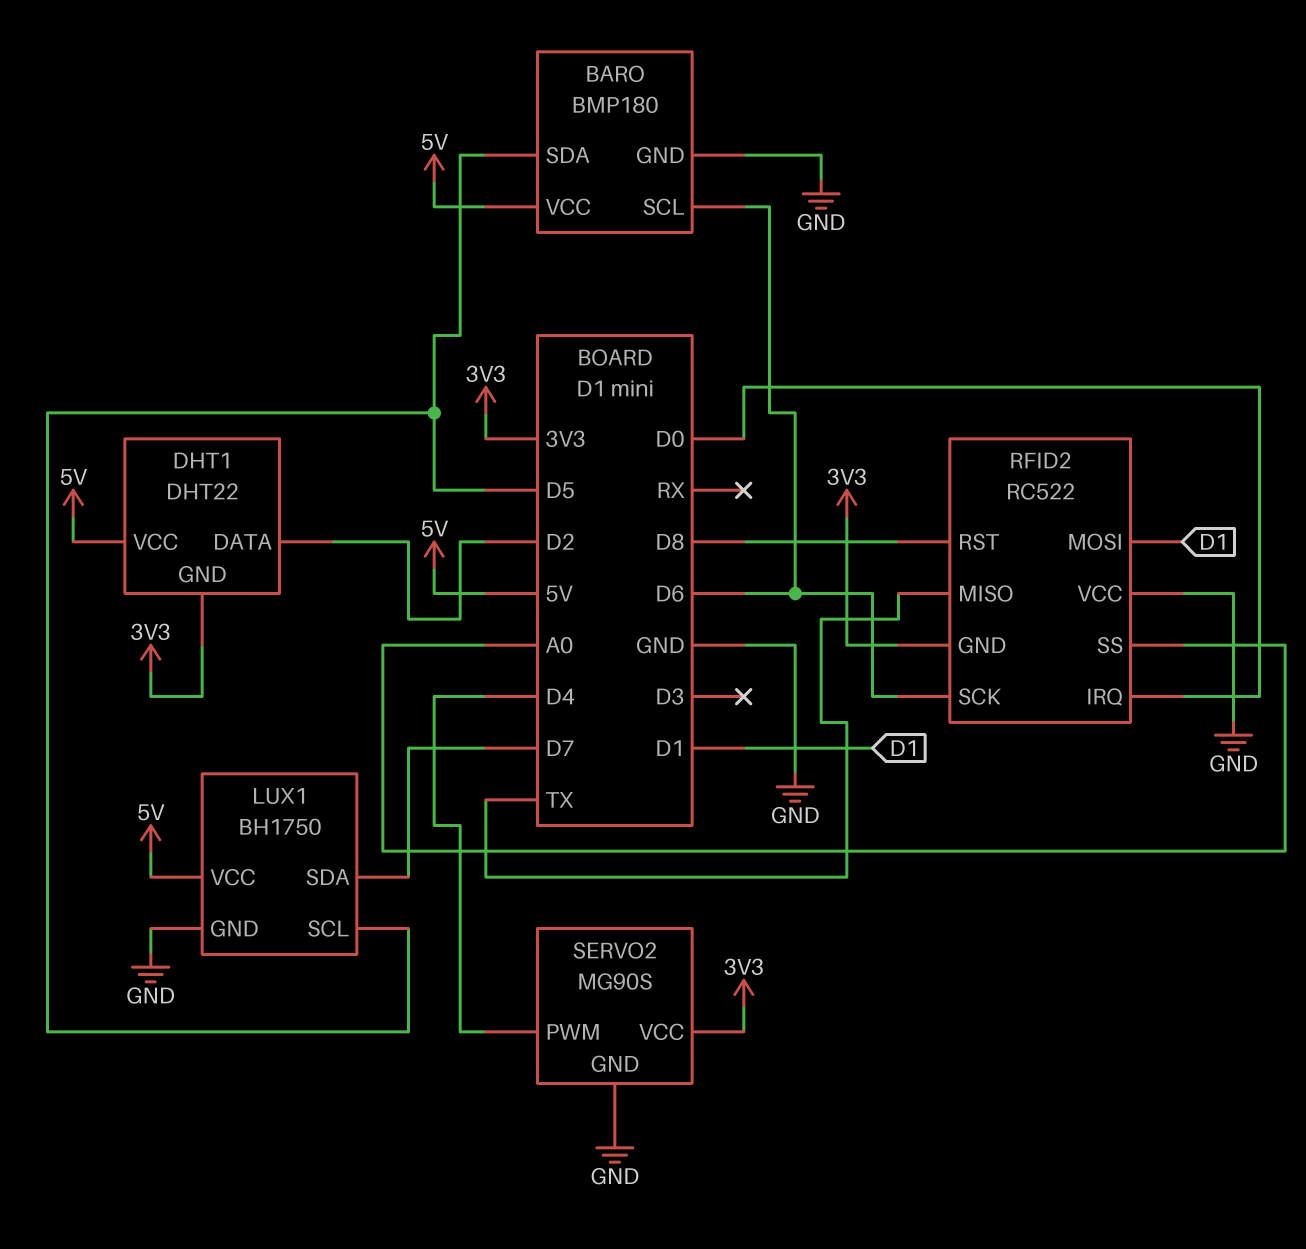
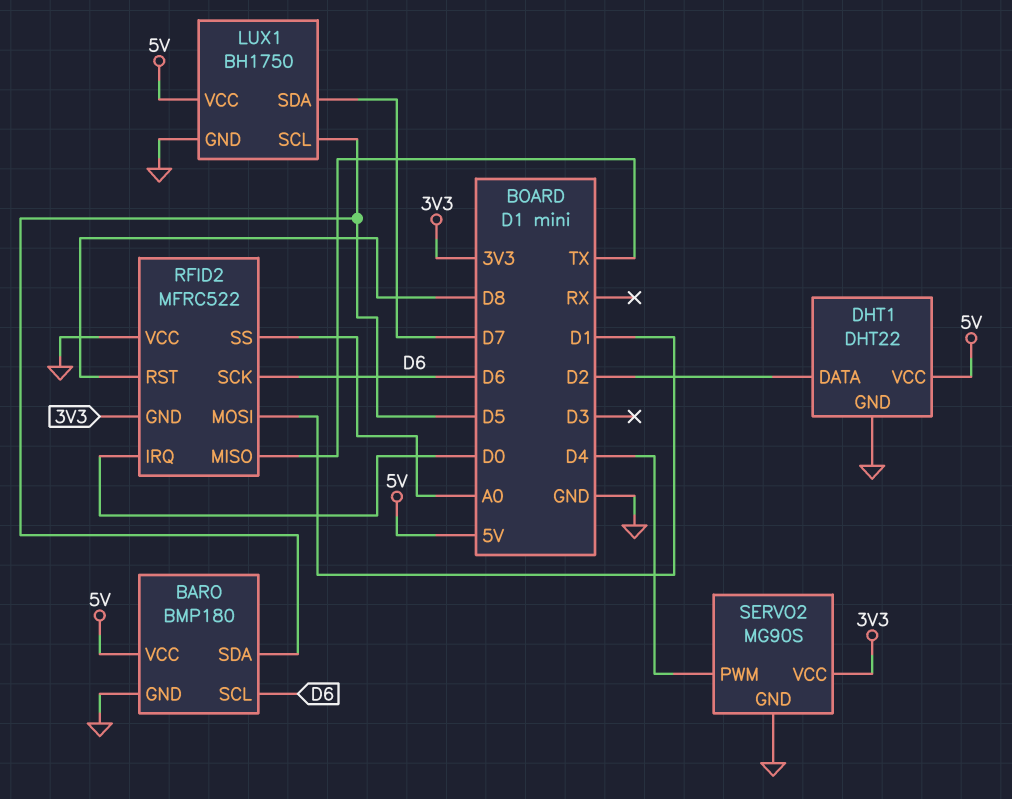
DHT1 pin GND: 3V3 -> GND
RFID2: RC522 -> MFRC522

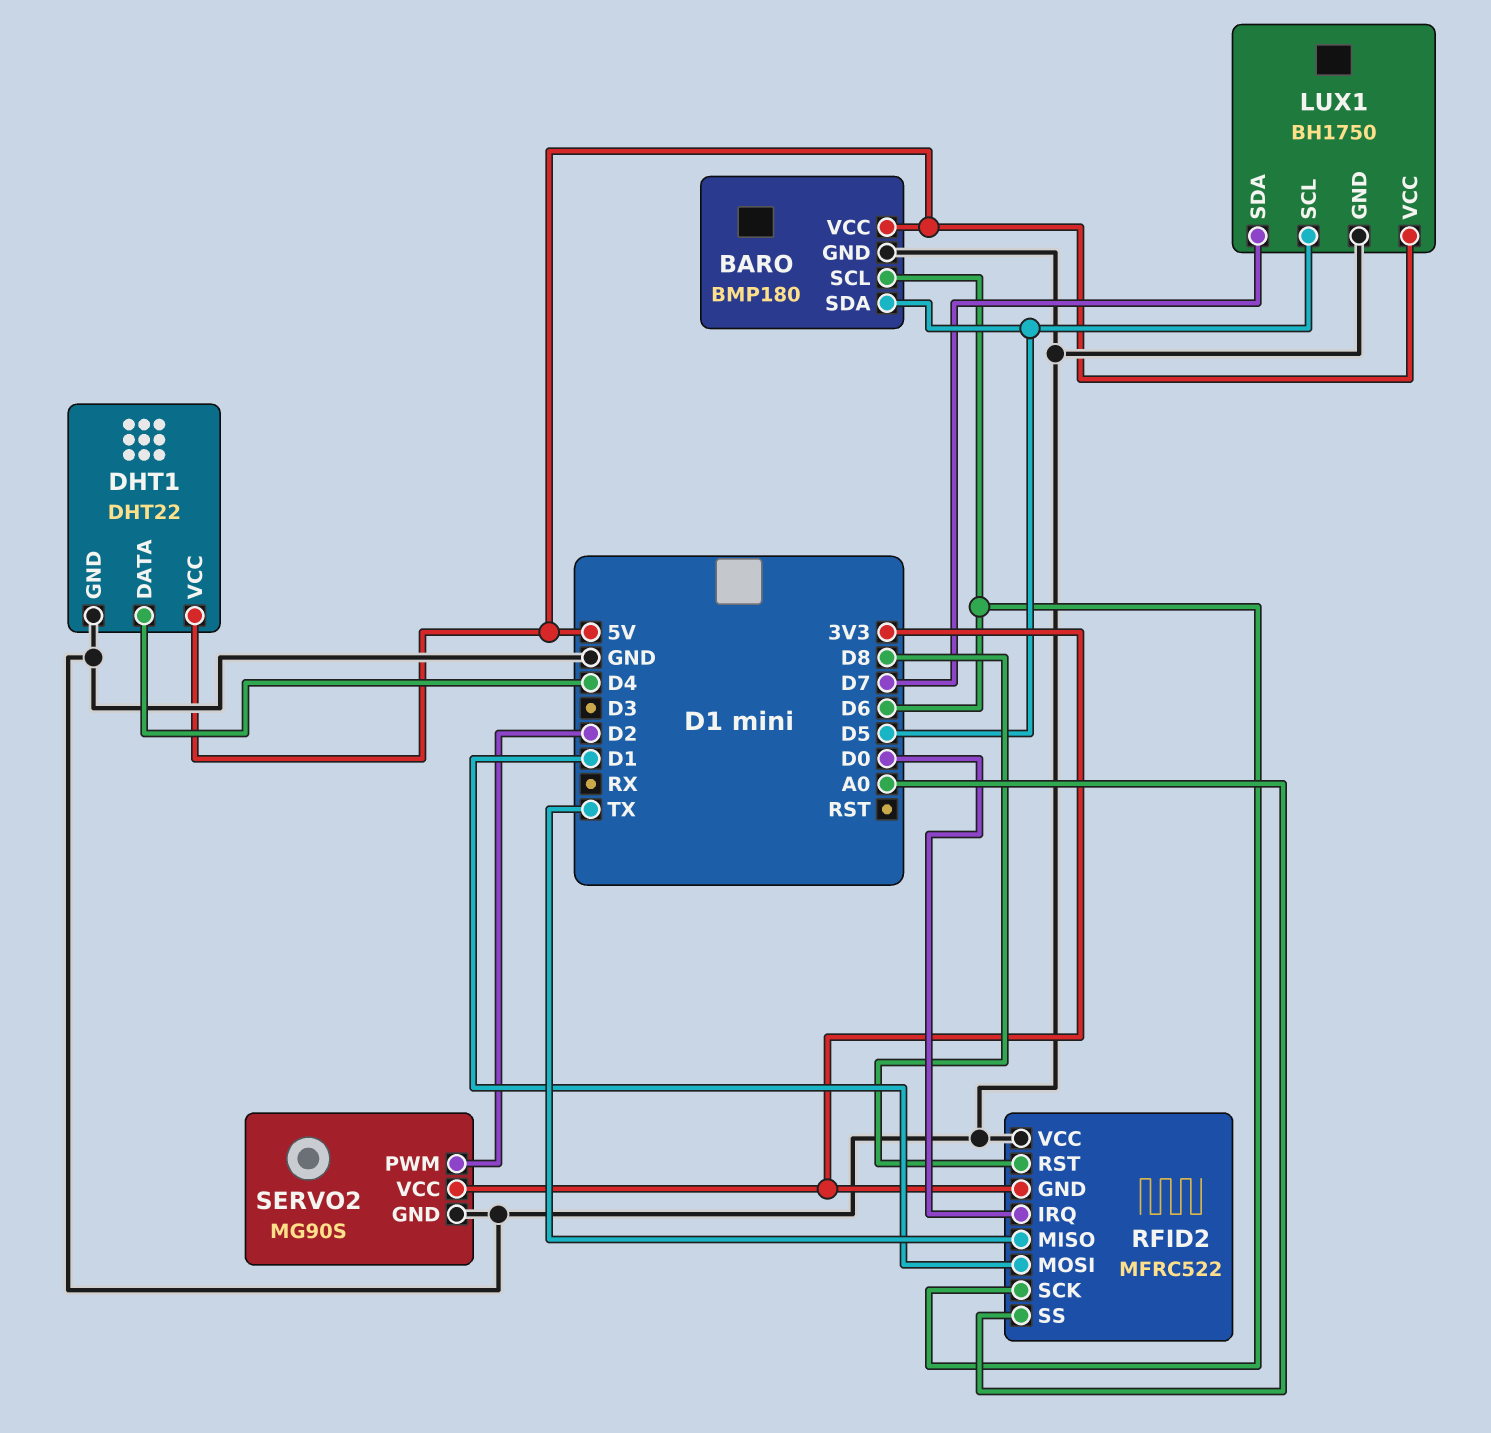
DHT1 pin DATA: D2 -> D4
SERVO2 pin PWM: D4 -> D2

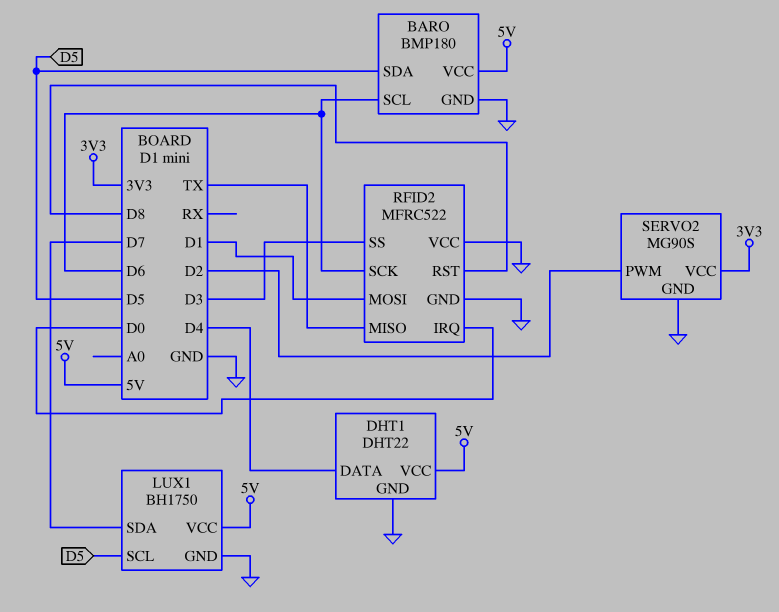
RFID2 pin GND: 3V3 -> GND
RFID2 pin SS: A0 -> D3

